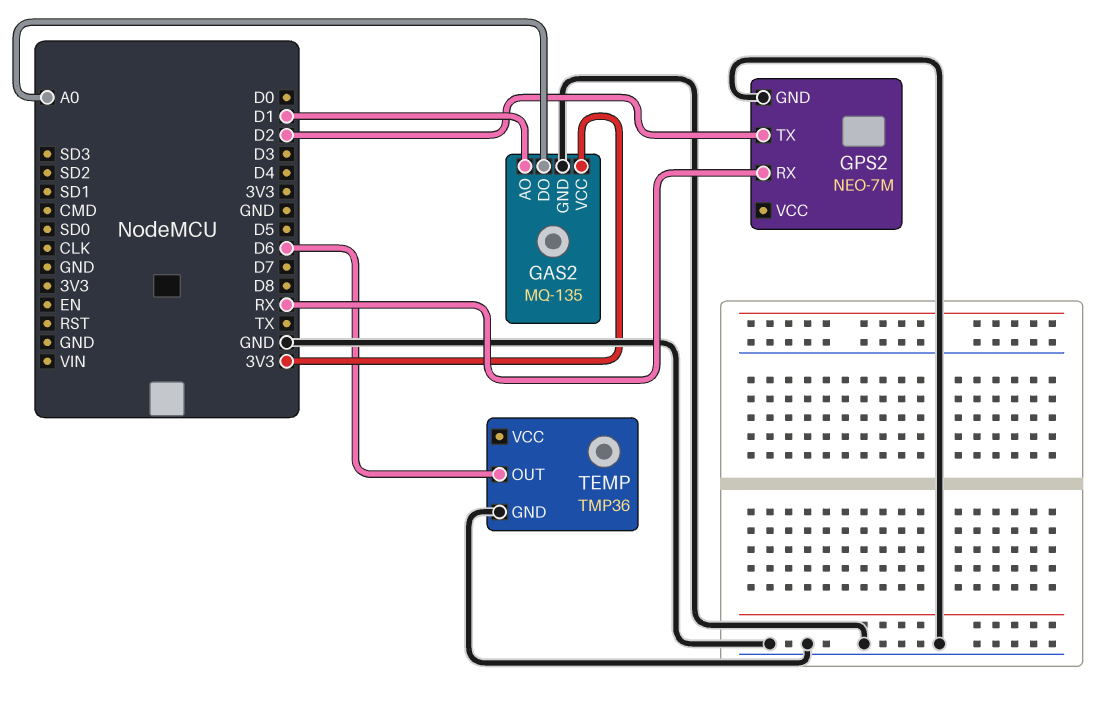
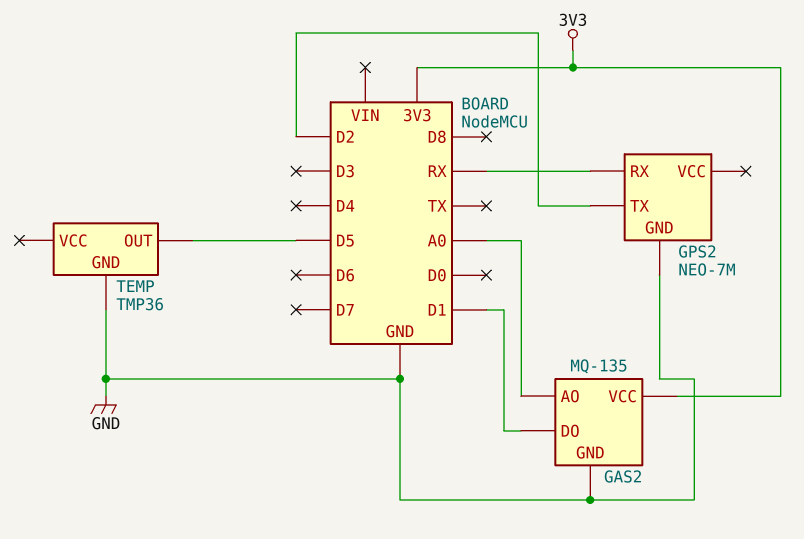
GAS2 pin AO: D1 -> A0
GAS2 pin DO: A0 -> D1
TEMP pin OUT: D6 -> D5

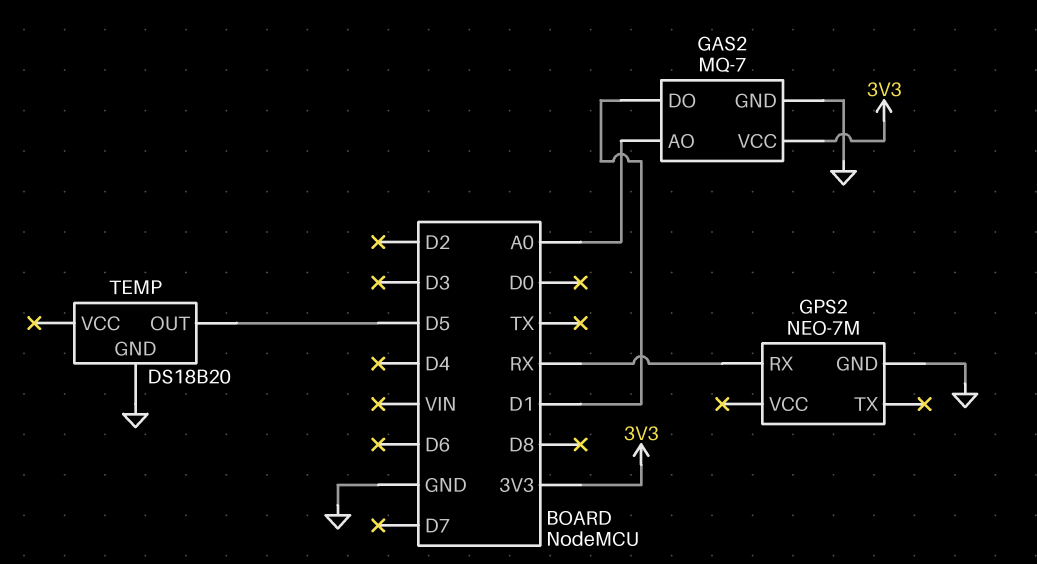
GAS2: MQ-135 -> MQ-7
GPS2 pin TX: D2 -> none
TEMP: TMP36 -> DS18B20

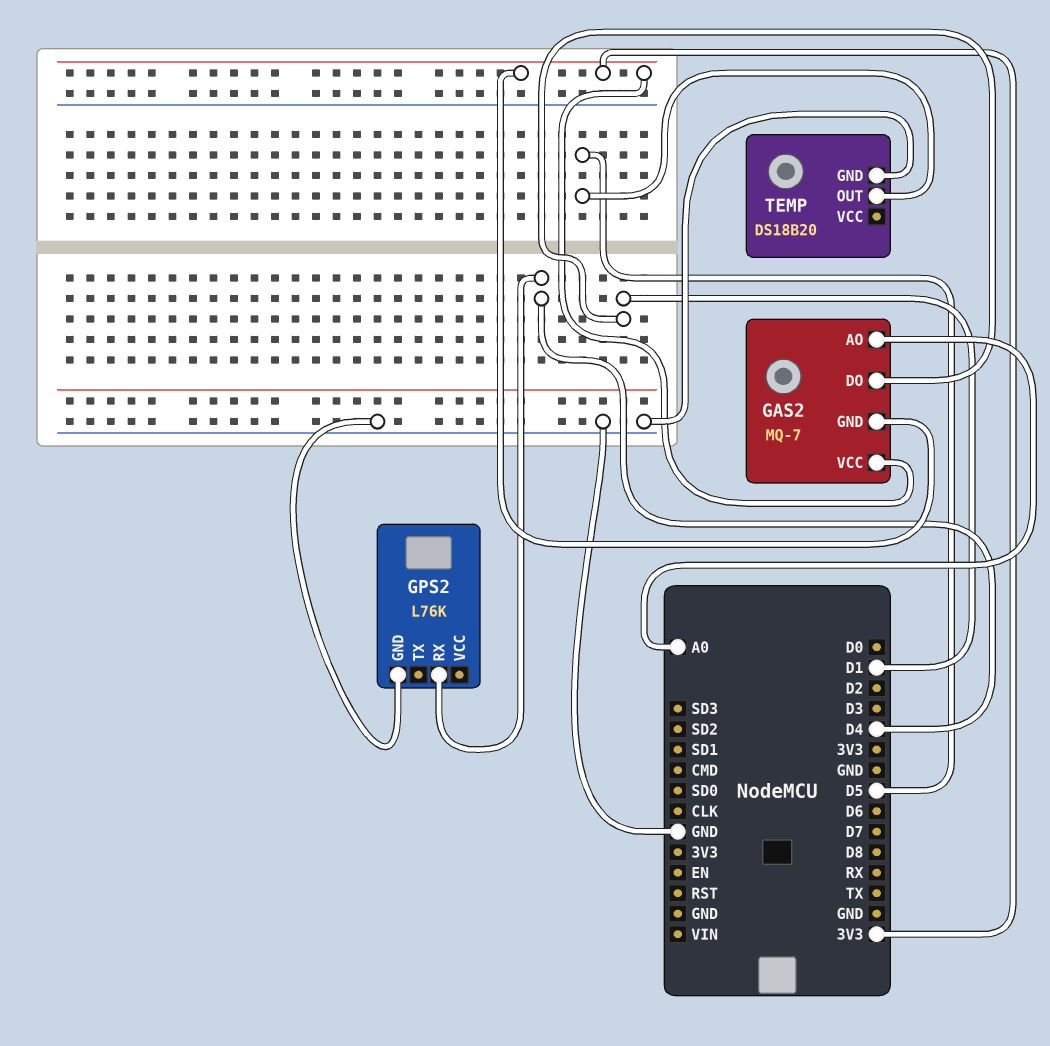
GAS2 pin GND: GND -> 3V3
GPS2: NEO-7M -> L76K
GPS2 pin RX: RX -> D4

